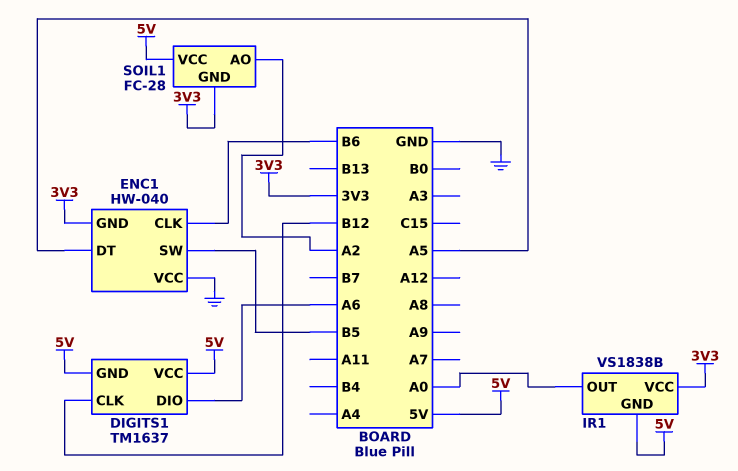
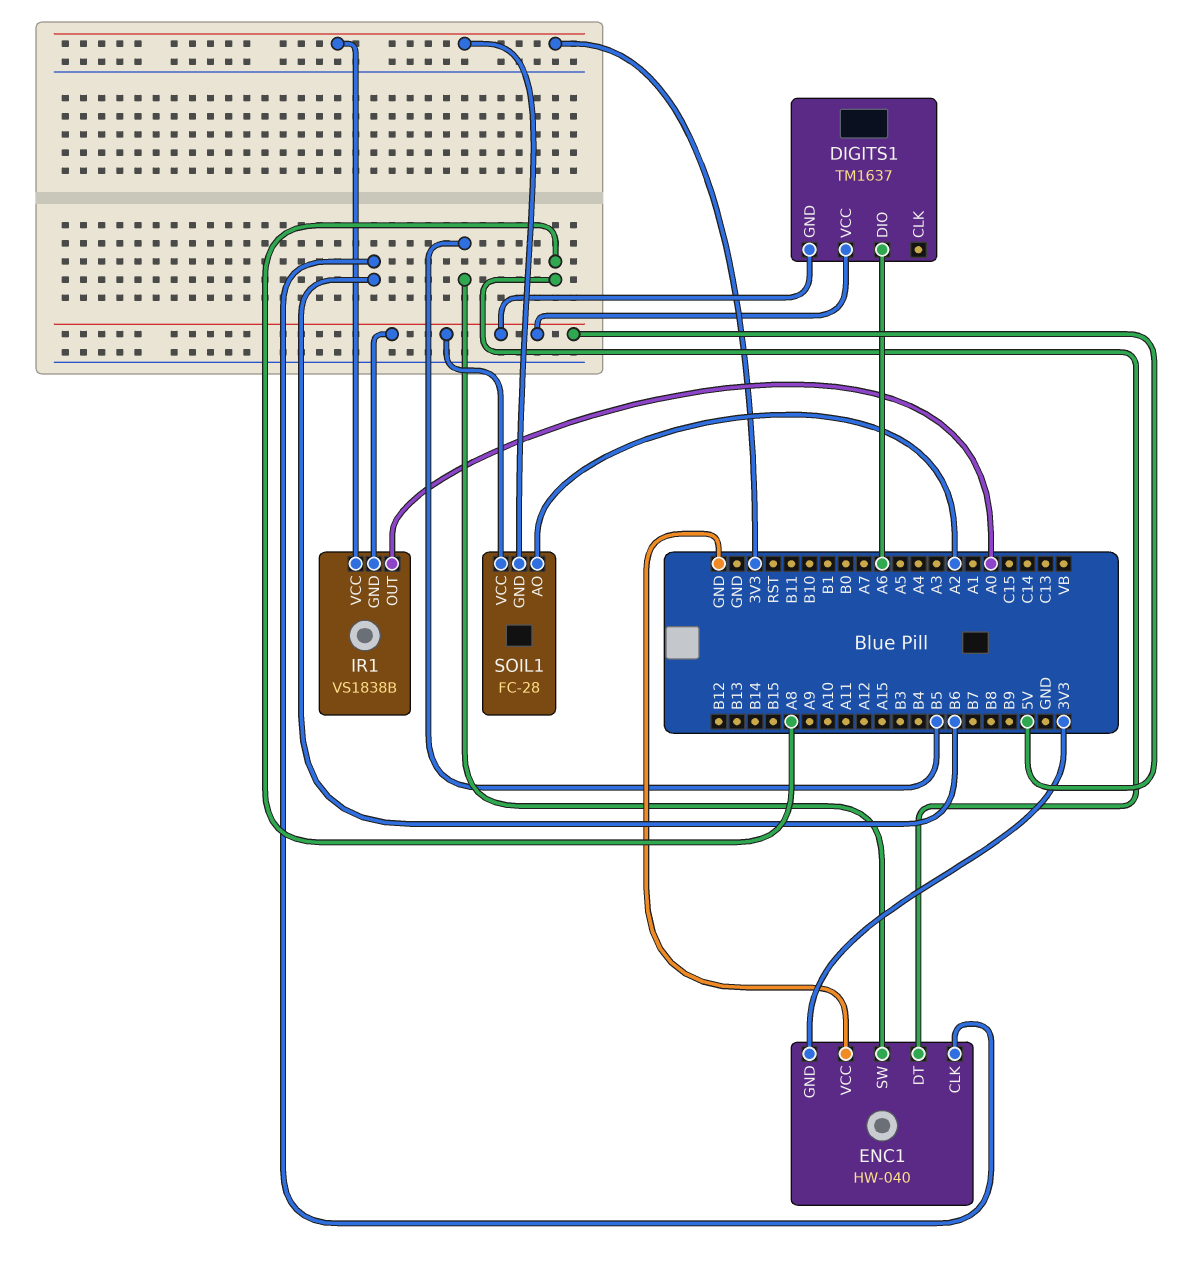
DIGITS1 pin CLK: B12 -> none
ENC1 pin DT: A5 -> A8

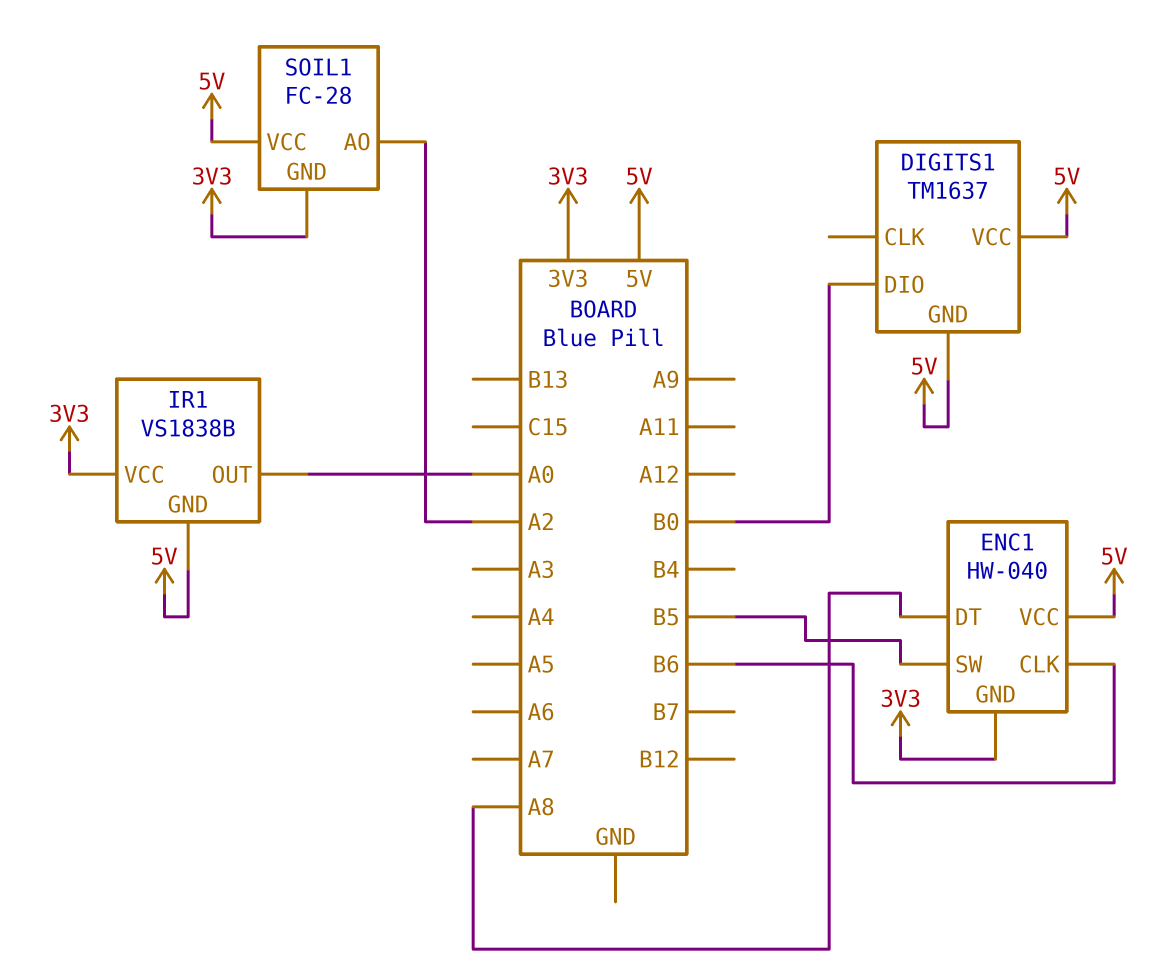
DIGITS1 pin DIO: A6 -> B0
ENC1 pin VCC: GND -> 5V

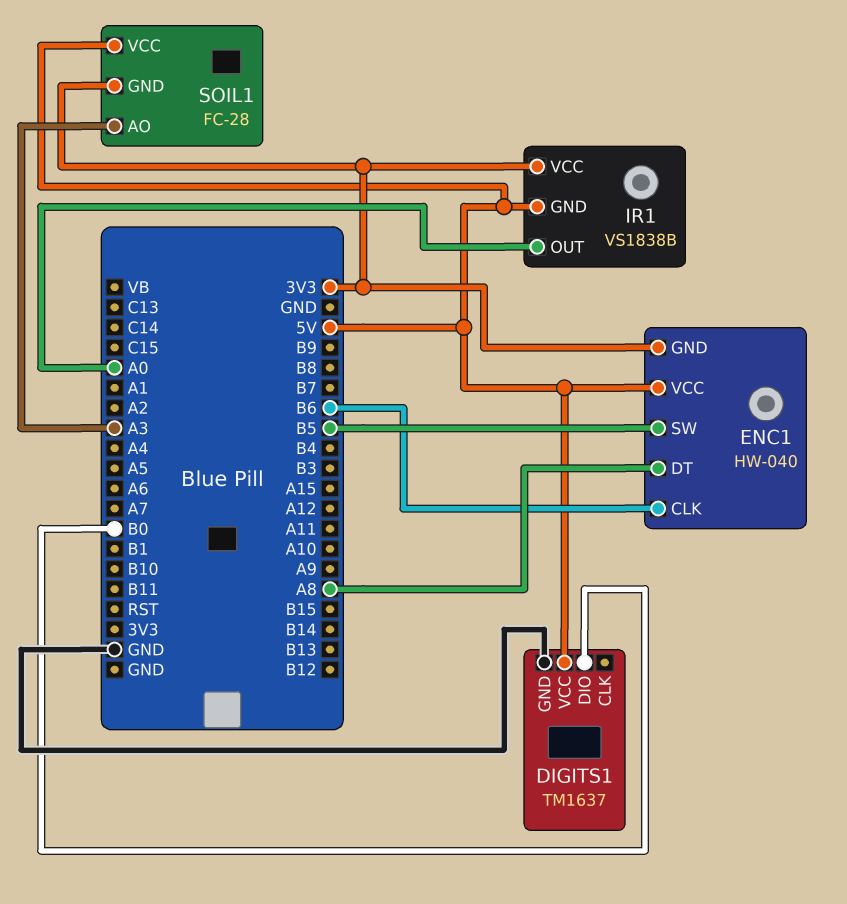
DIGITS1 pin GND: 5V -> GND
SOIL1 pin AO: A2 -> A3

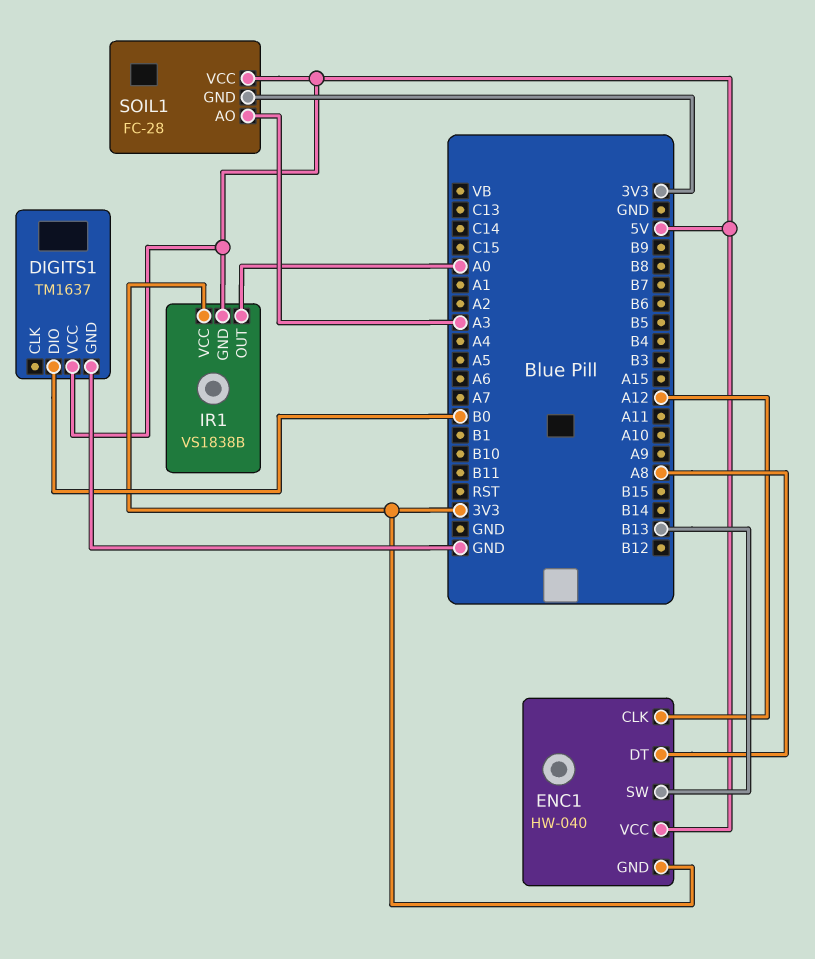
ENC1 pin CLK: B6 -> A12
ENC1 pin SW: B5 -> B13

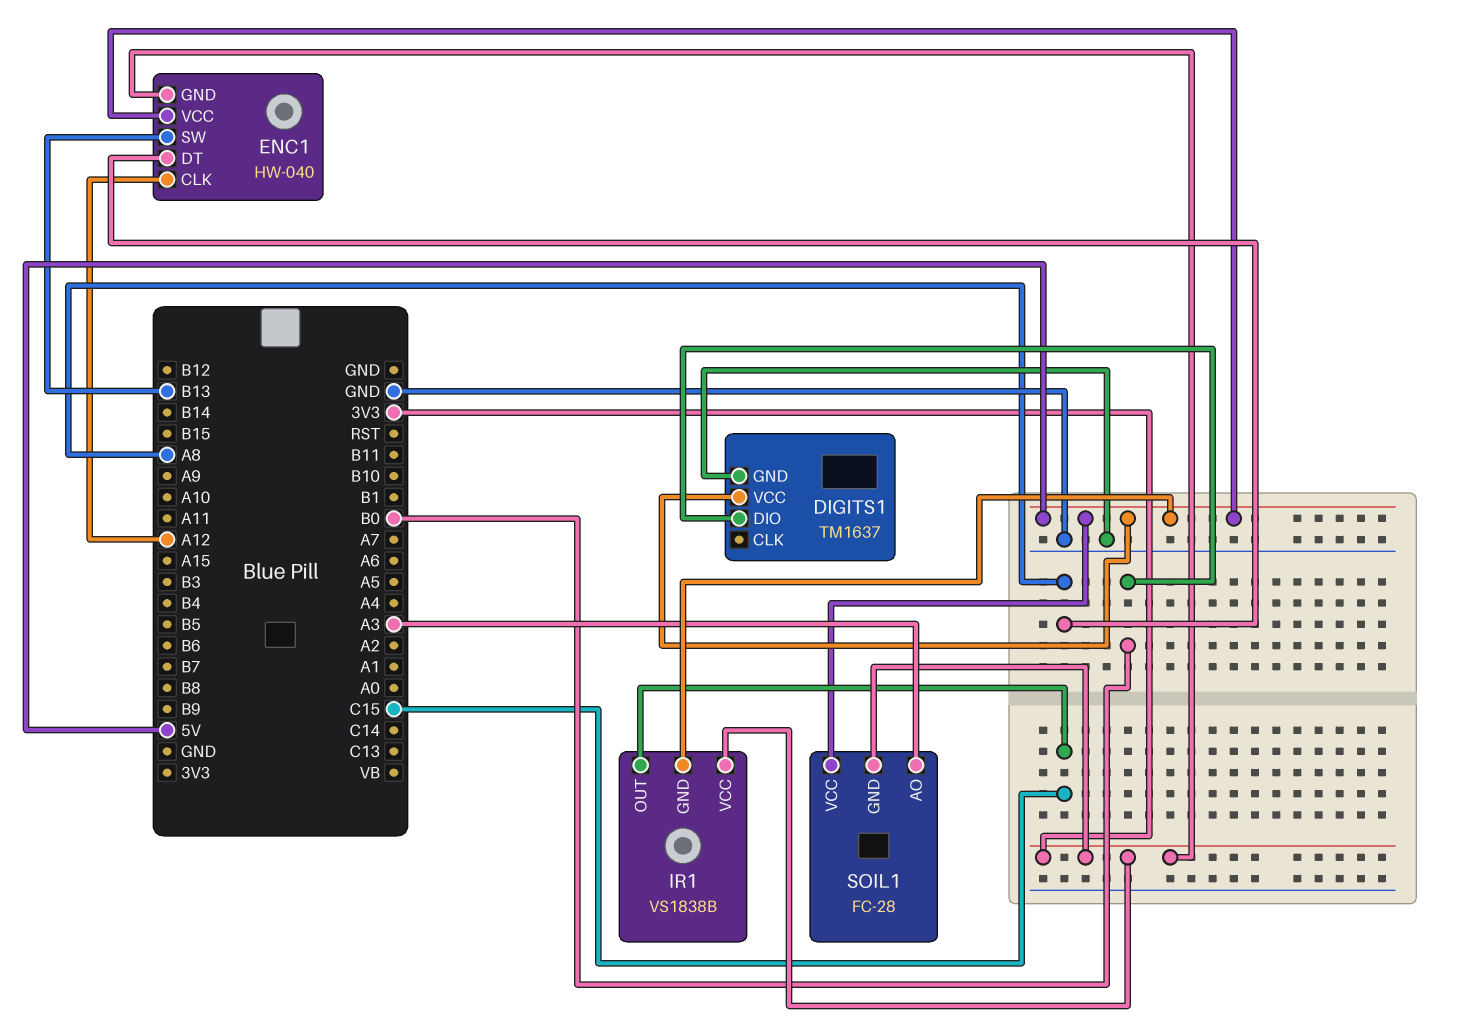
IR1 pin OUT: A0 -> C15

